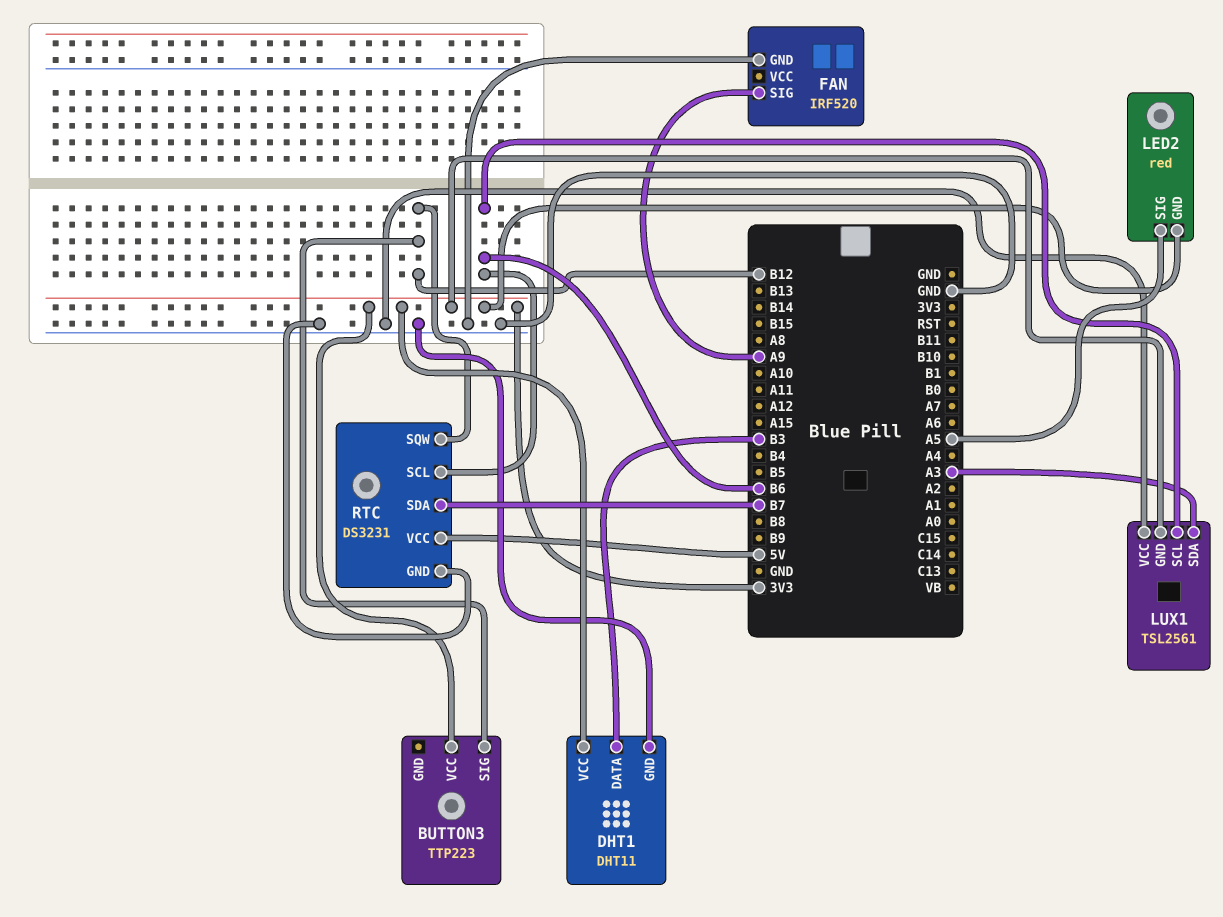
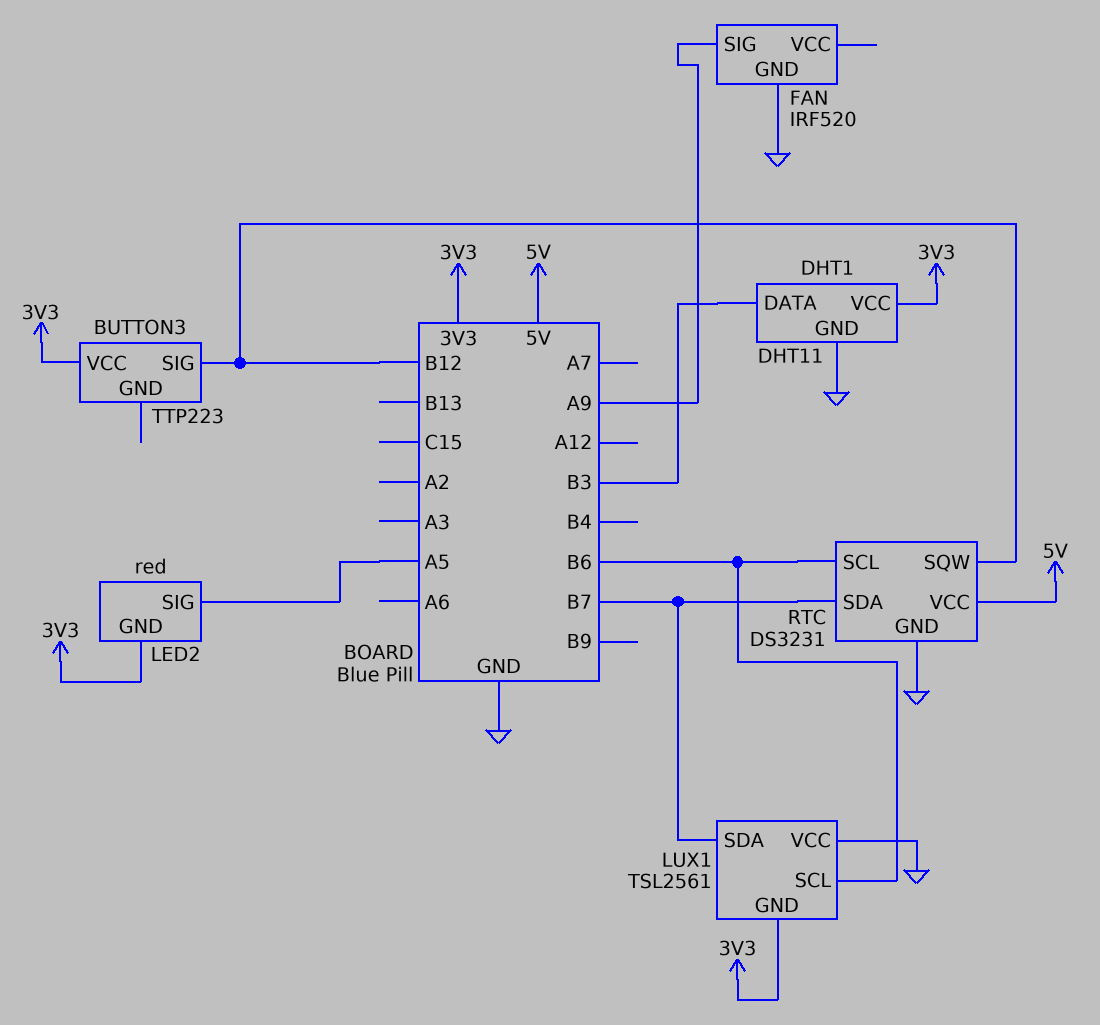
LUX1 pin SDA: A3 -> B7

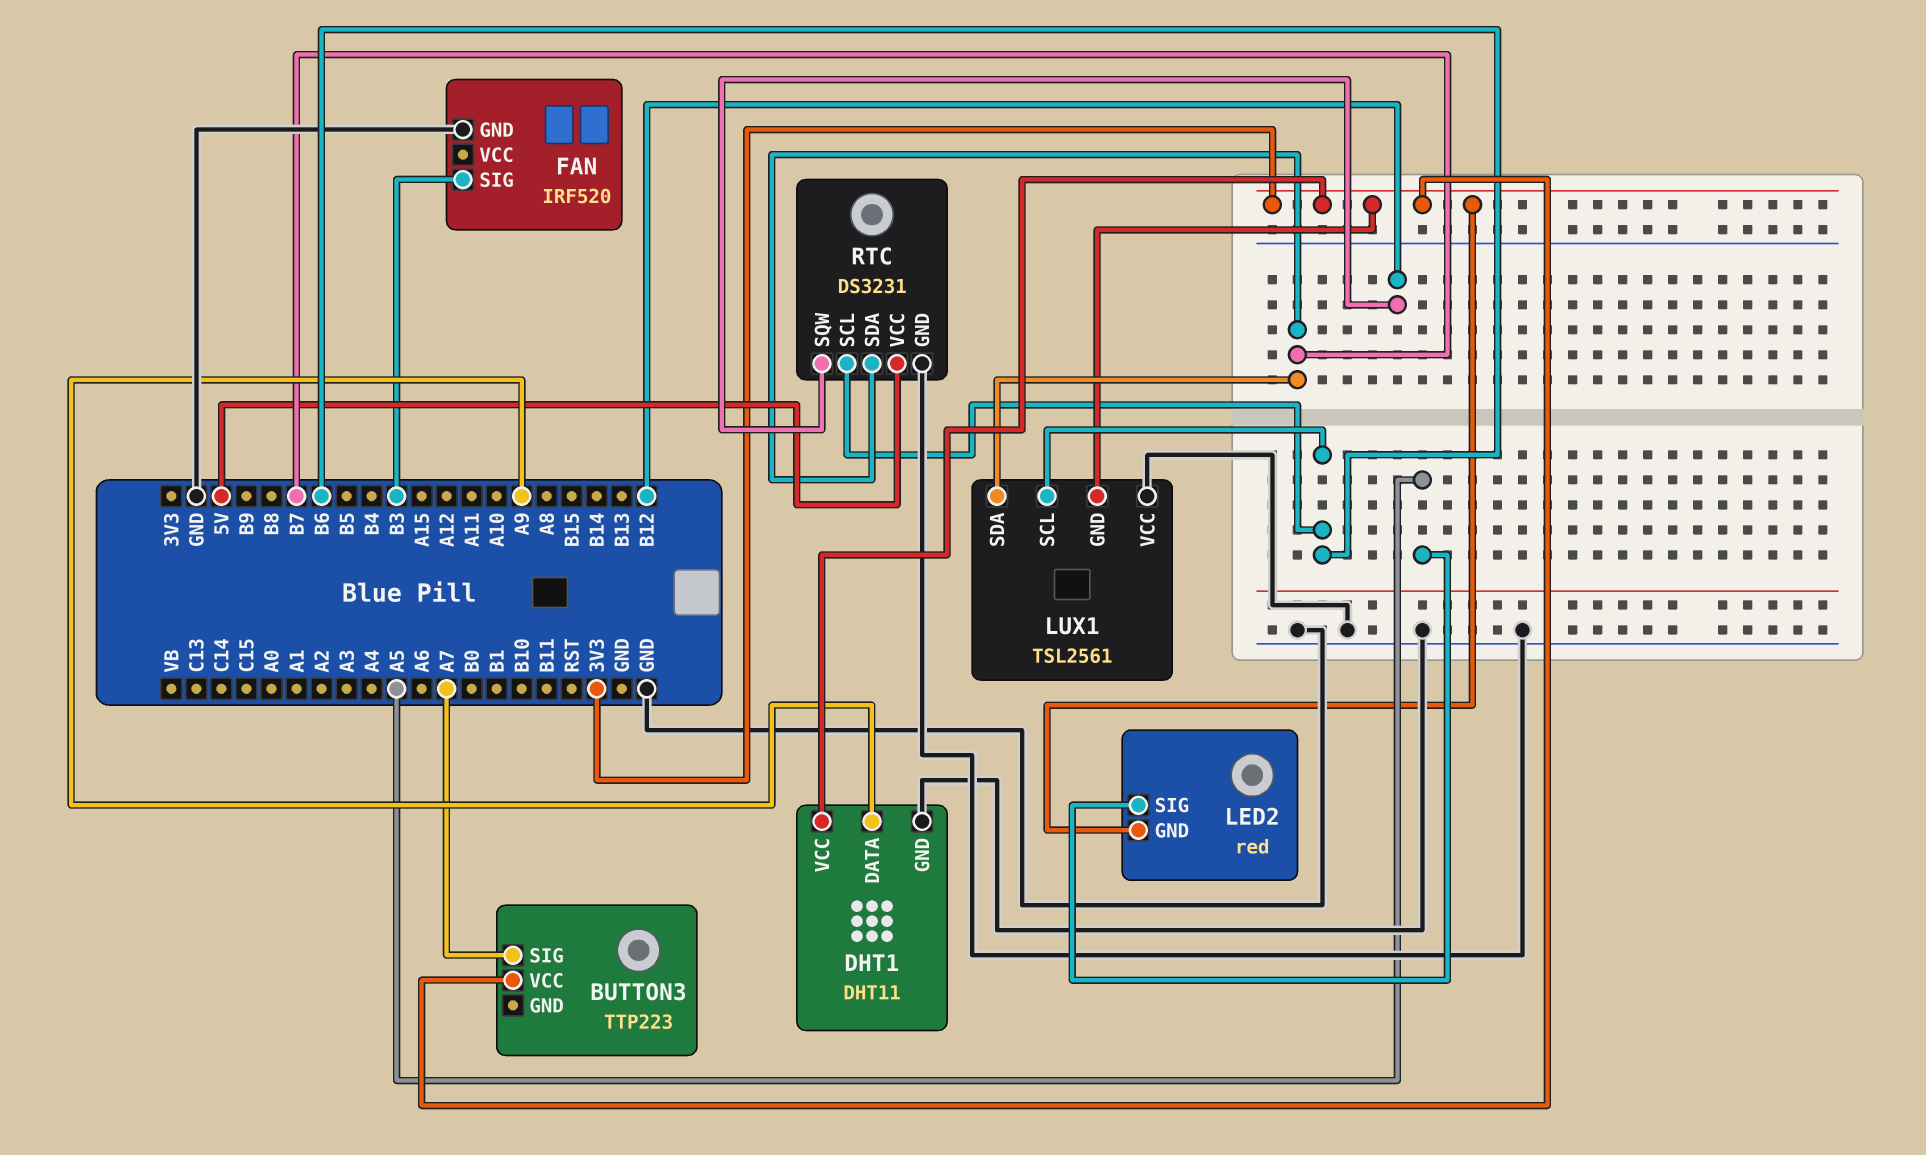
BUTTON3 pin SIG: B12 -> A7
DHT1 pin DATA: B3 -> A9
FAN pin SIG: A9 -> B3

